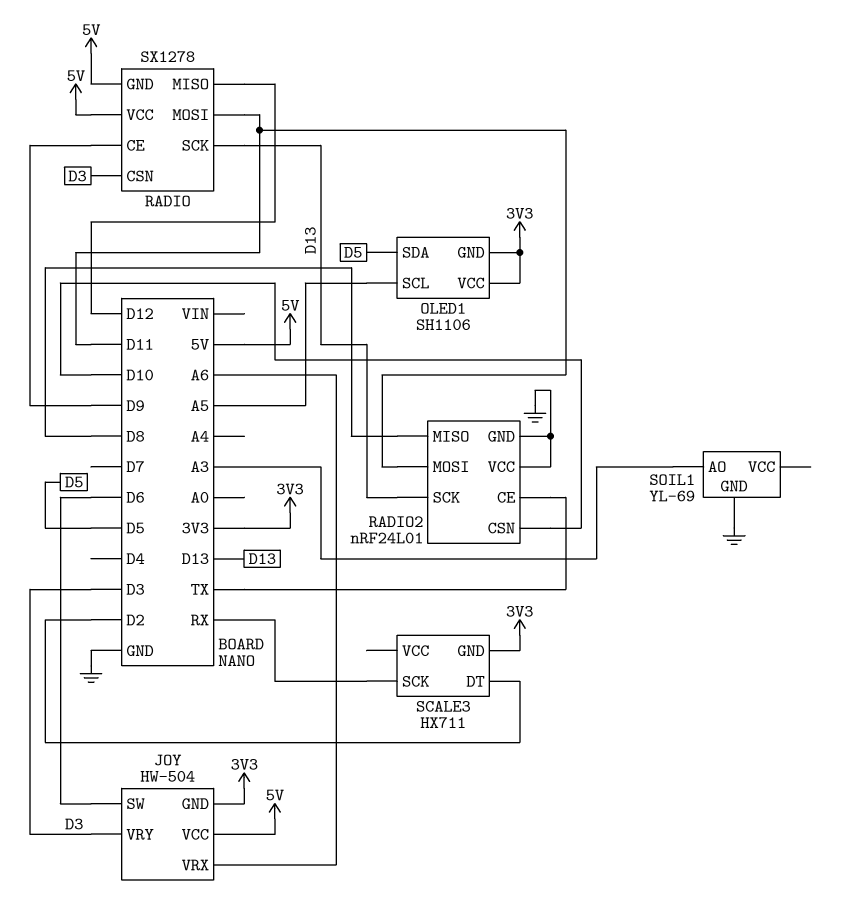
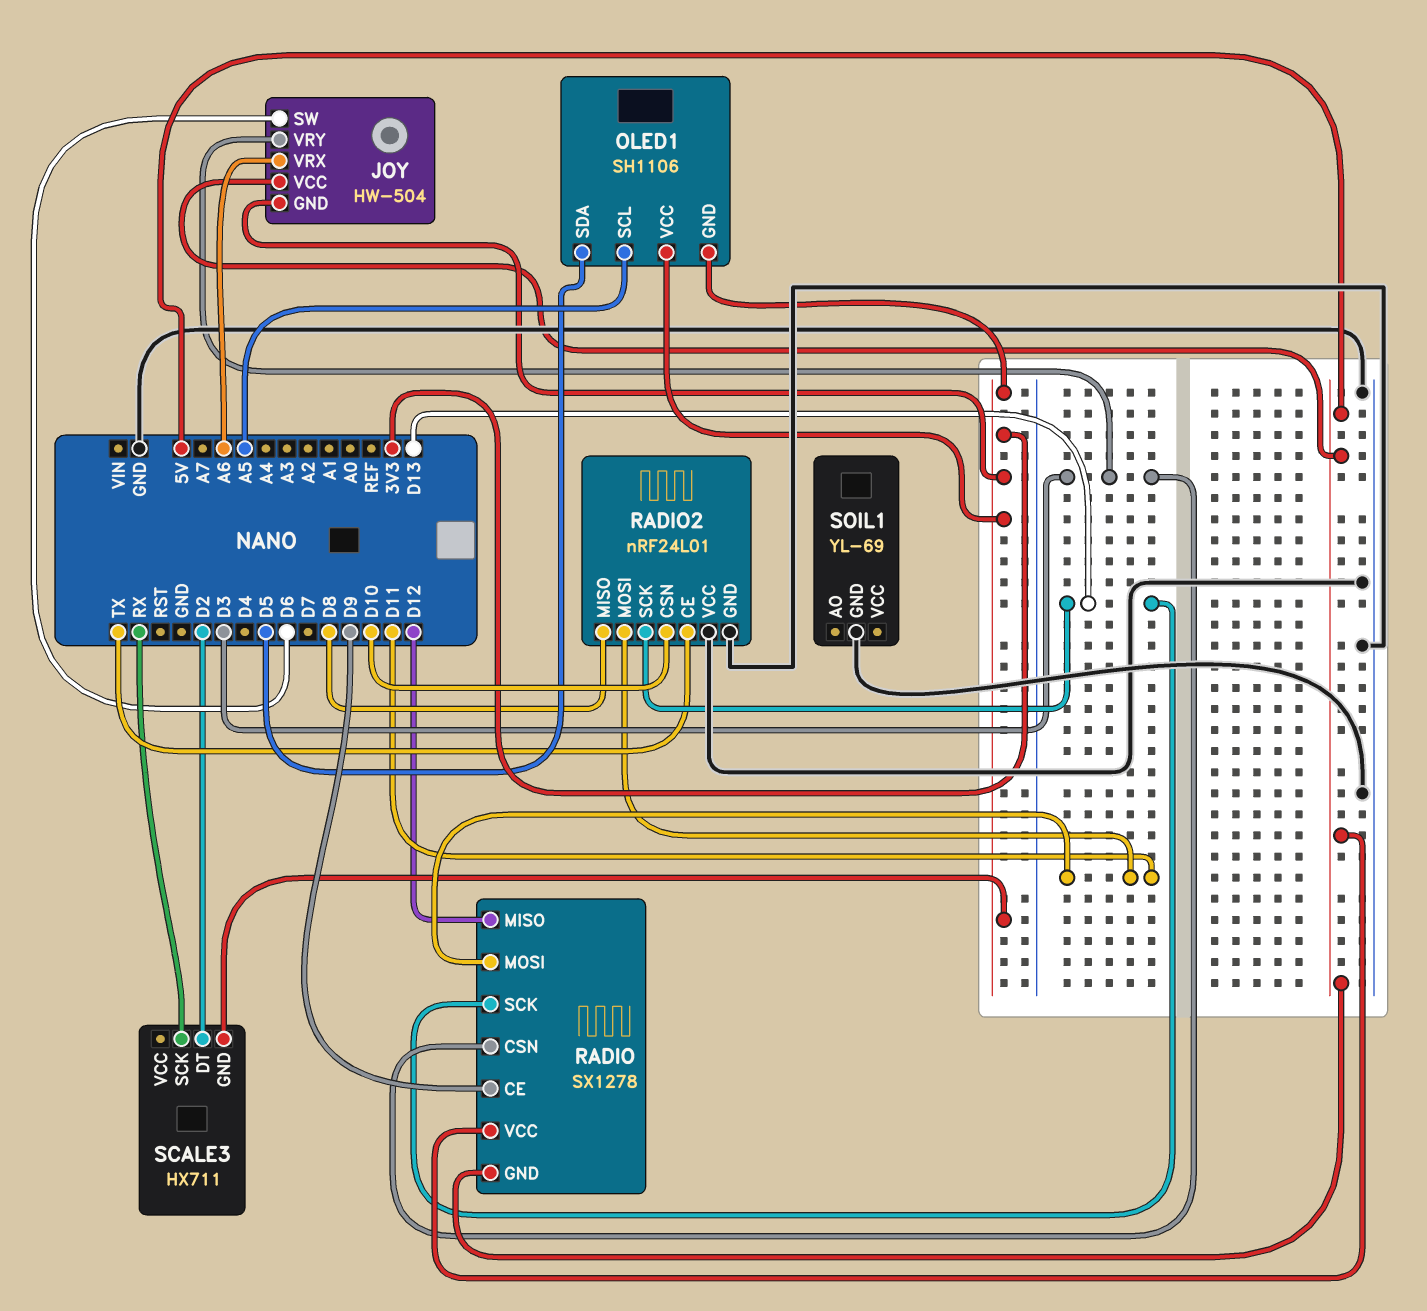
SOIL1 pin AO: A3 -> none

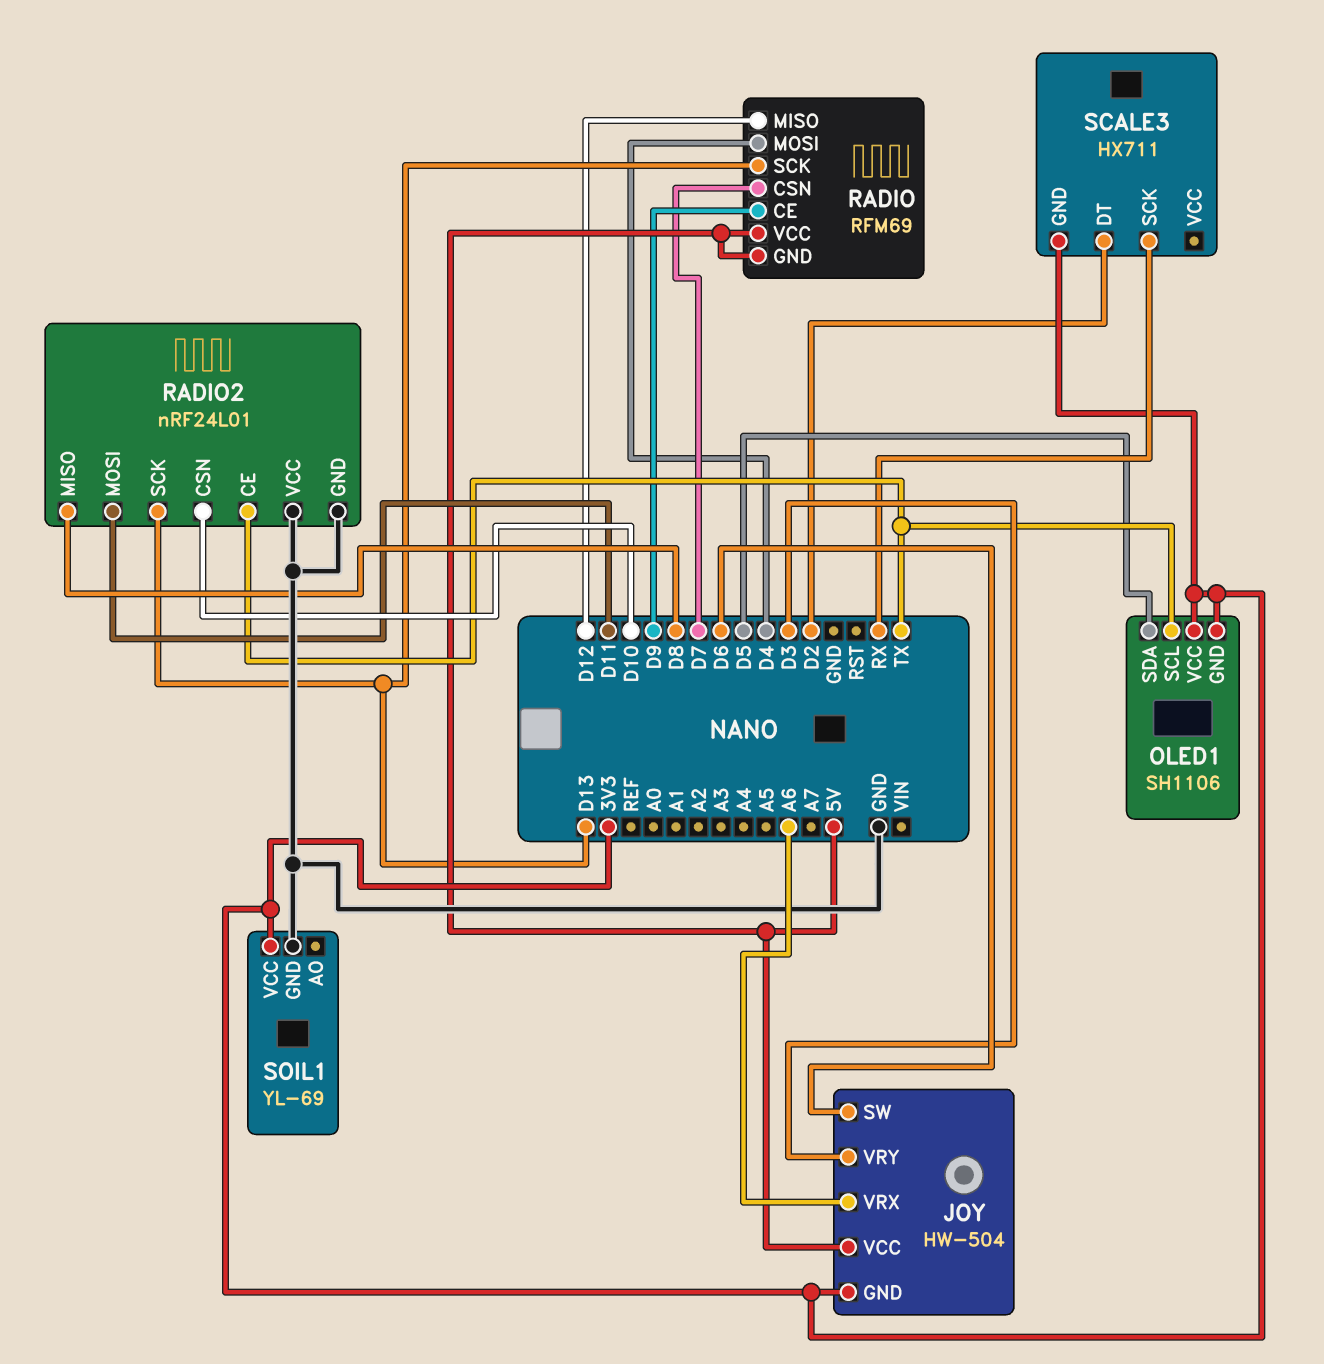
OLED1 pin SCL: A5 -> TX
RADIO: SX1278 -> RFM69
RADIO pin CSN: D3 -> D7
RADIO pin MOSI: D11 -> D4
SOIL1 pin VCC: none -> 3V3

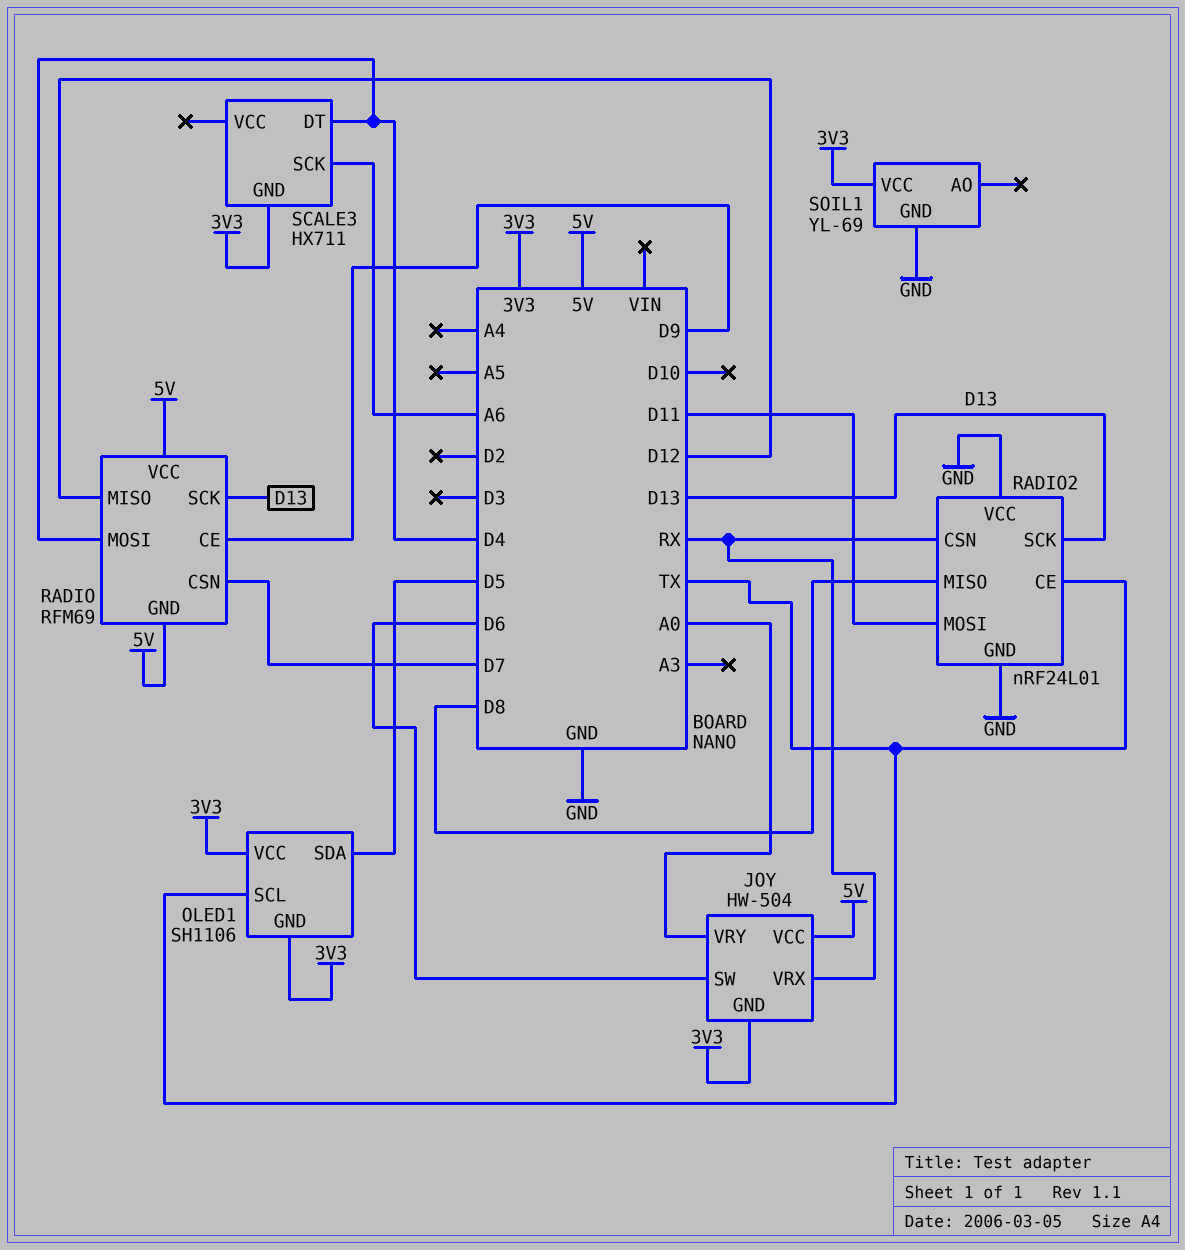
JOY pin VRX: A6 -> RX
JOY pin VRY: D3 -> A0
RADIO2 pin CSN: D10 -> RX
SCALE3 pin DT: D2 -> D4
SCALE3 pin SCK: RX -> A6

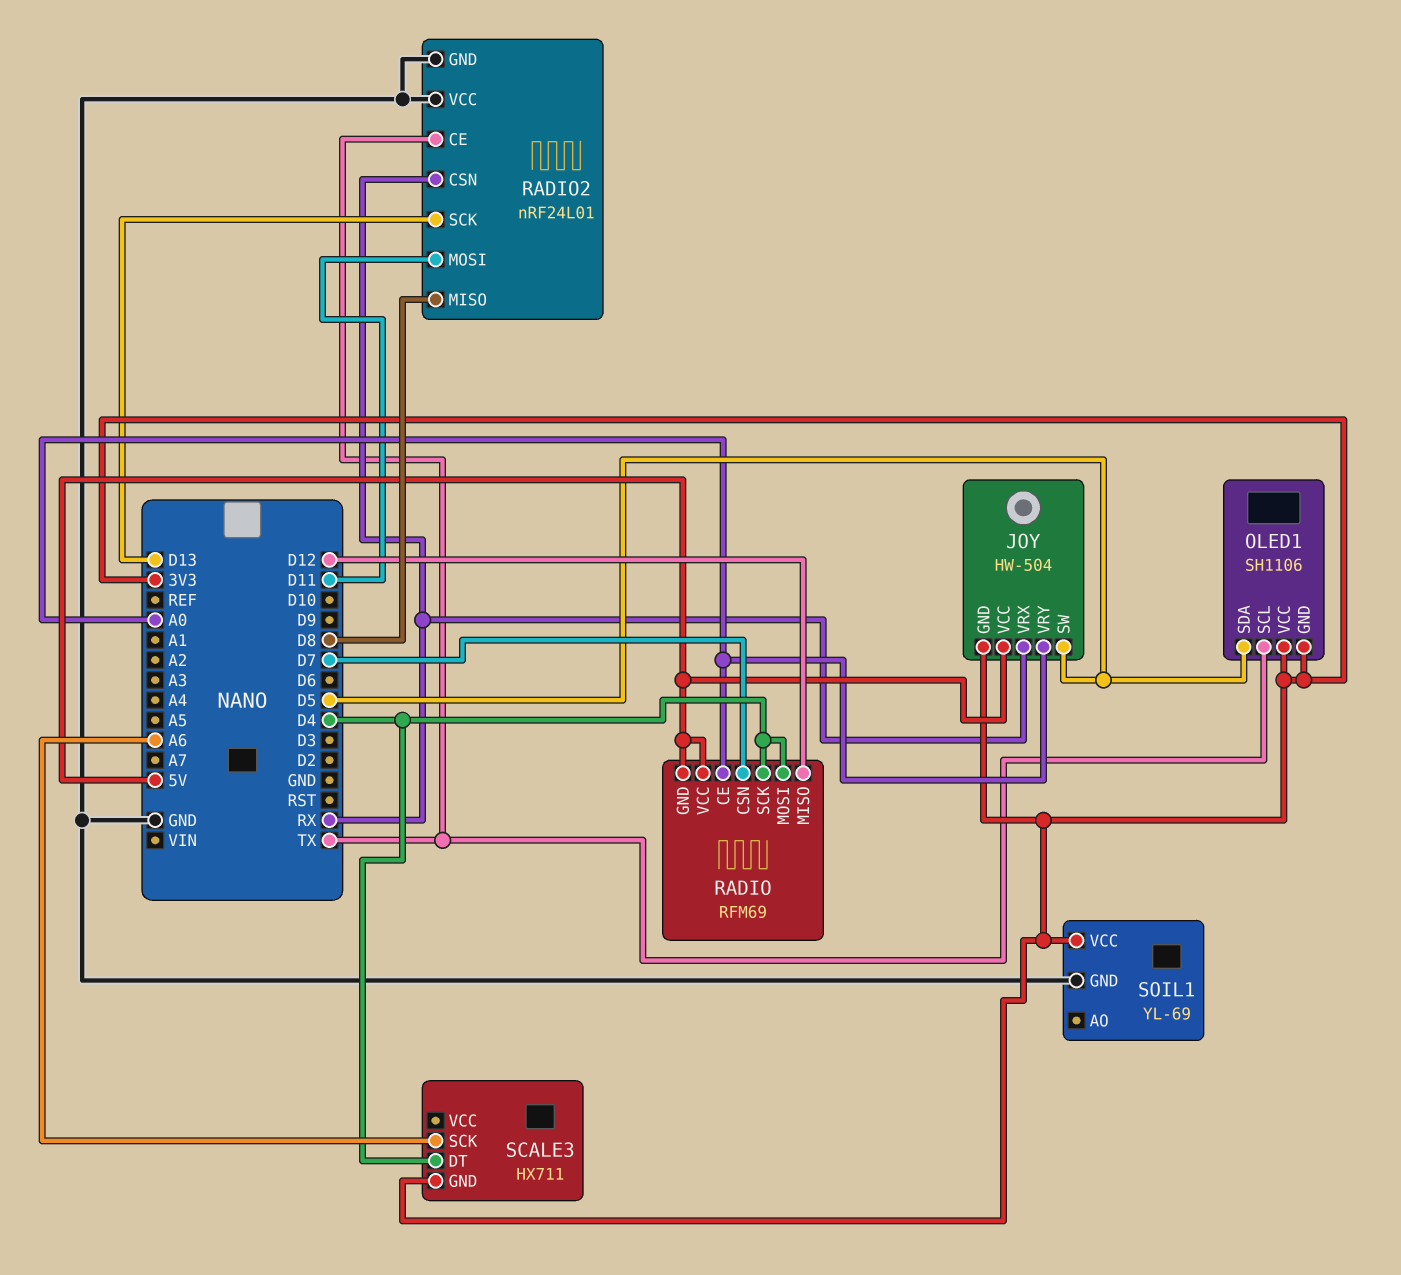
JOY pin SW: D6 -> D5
RADIO pin CE: D9 -> A0
RADIO pin SCK: D13 -> D4

